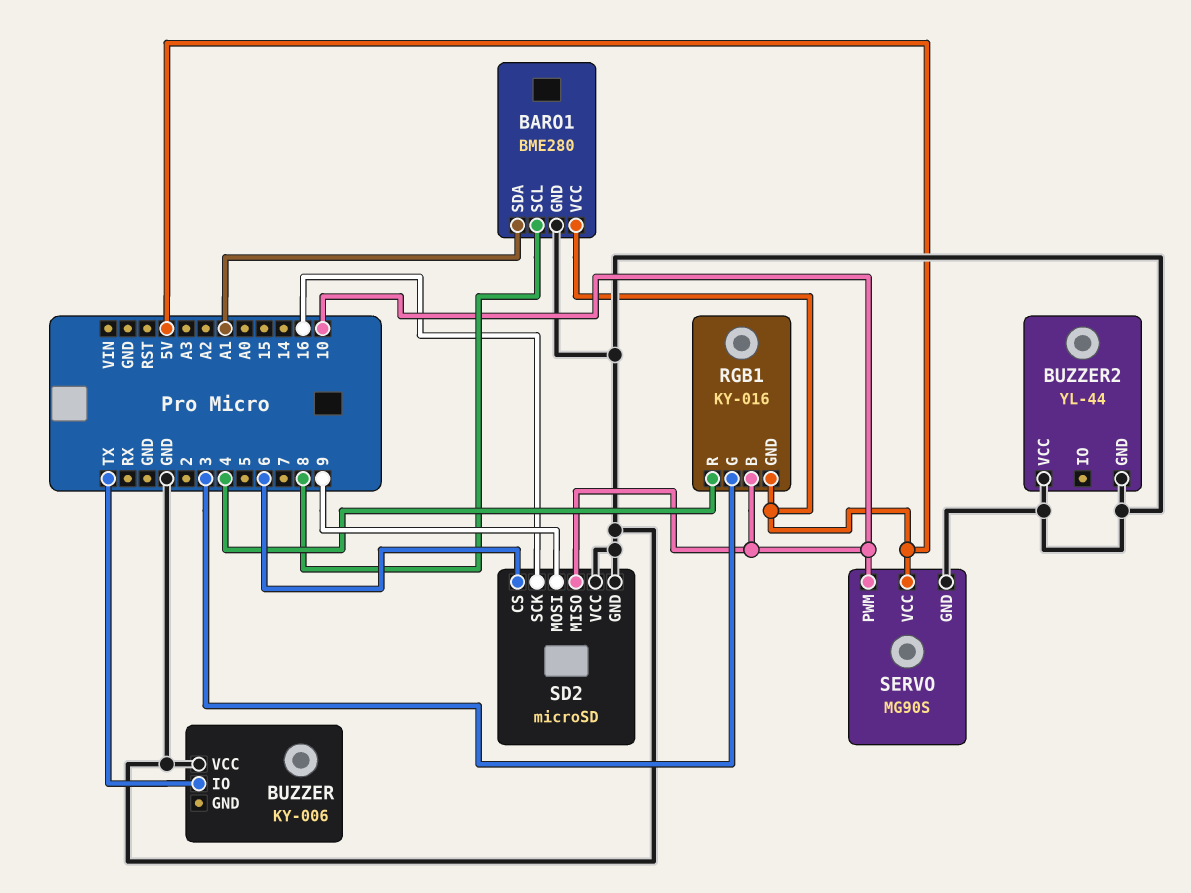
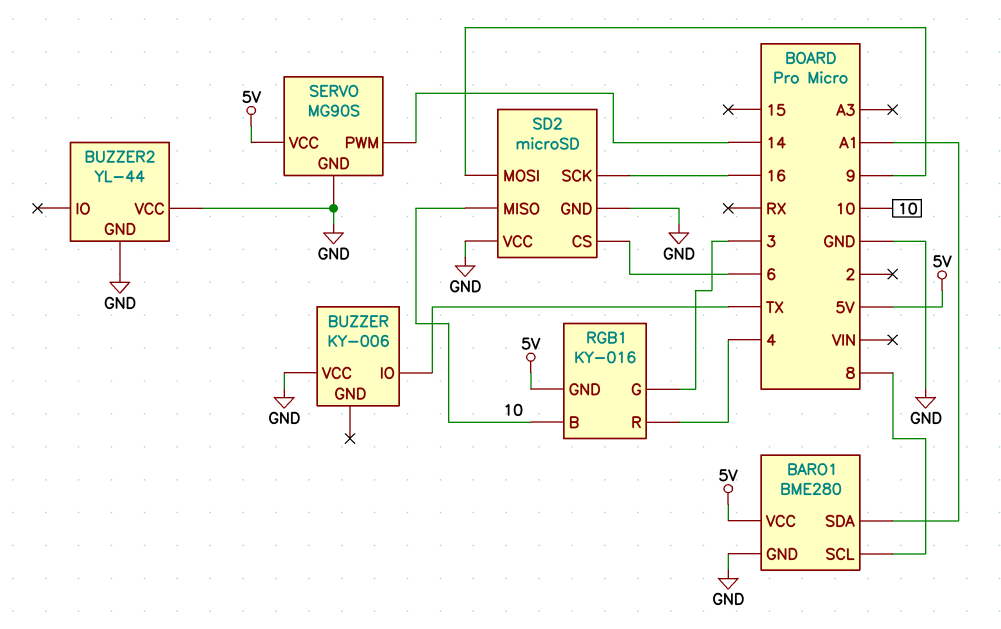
SERVO pin PWM: 10 -> 14

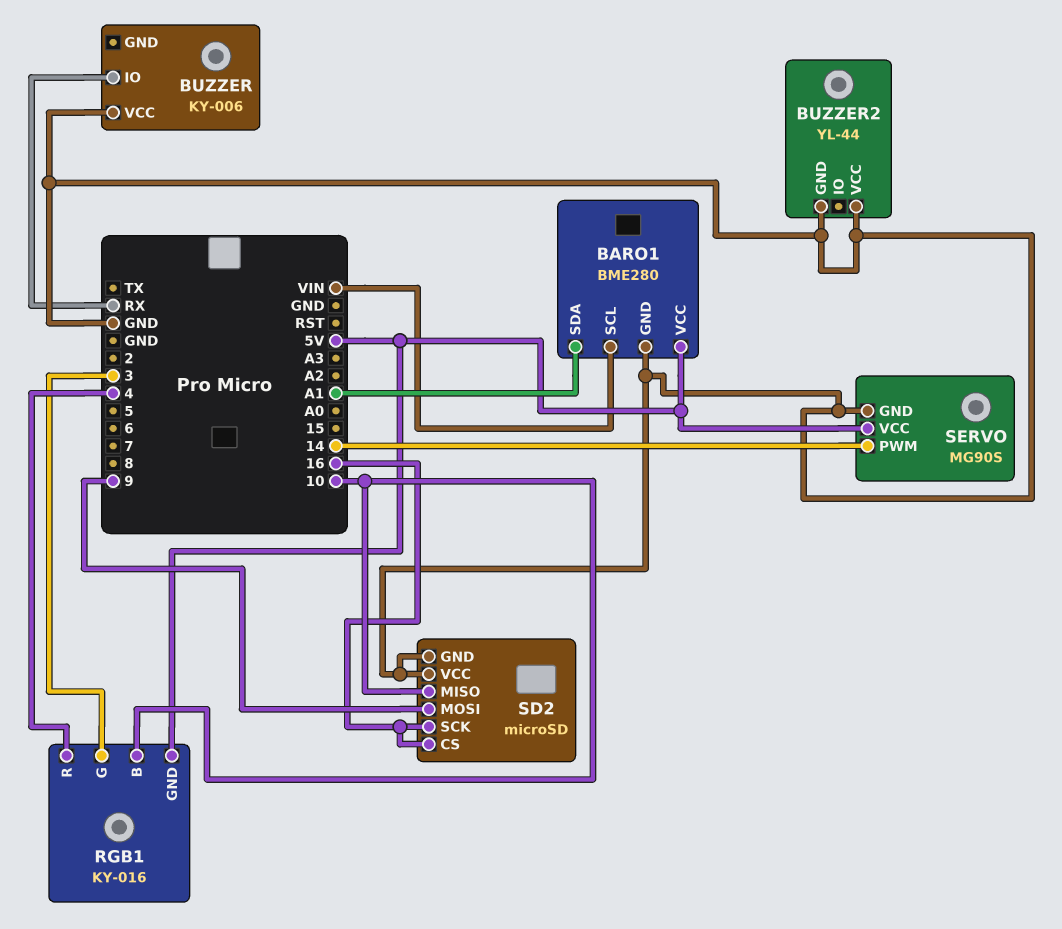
BARO1 pin SCL: 8 -> VIN
BUZZER pin IO: TX -> RX
SD2 pin CS: 6 -> 16

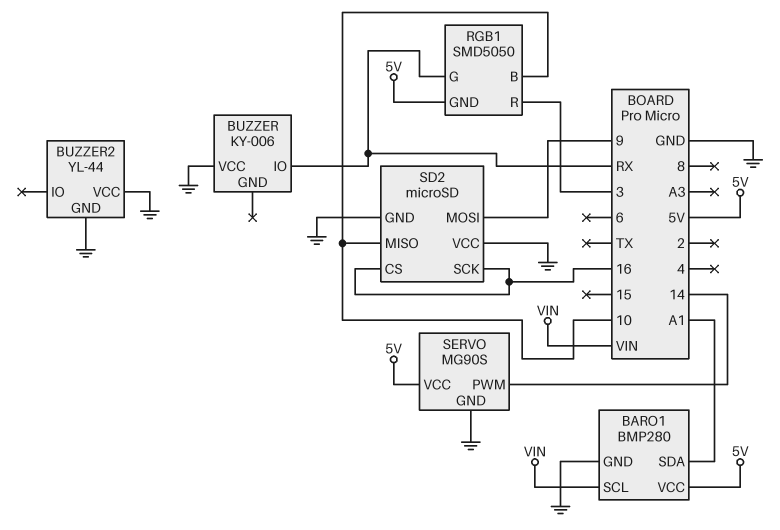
BARO1: BME280 -> BMP280
RGB1: KY-016 -> SMD5050
RGB1 pin G: 3 -> RX
RGB1 pin R: 4 -> 3

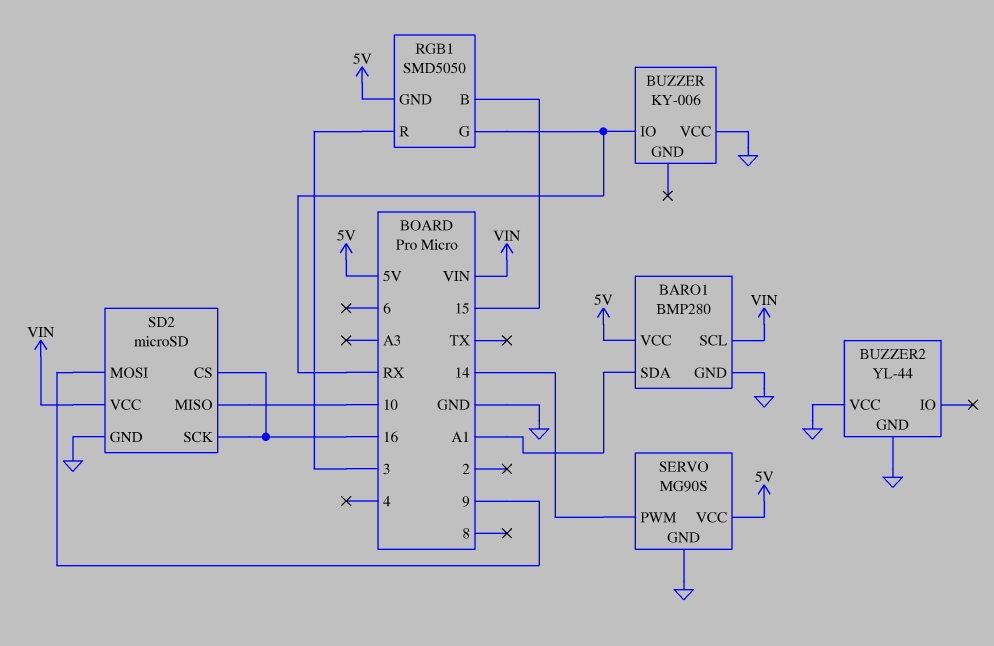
RGB1 pin B: 10 -> 15
SD2 pin VCC: GND -> VIN

